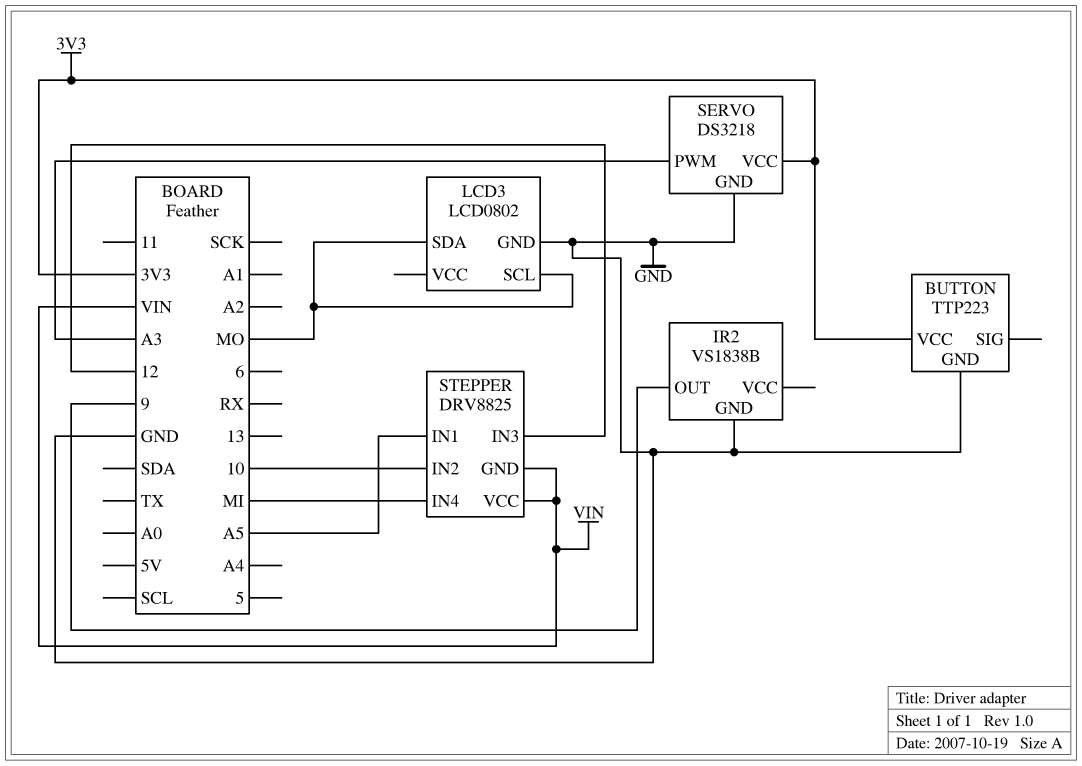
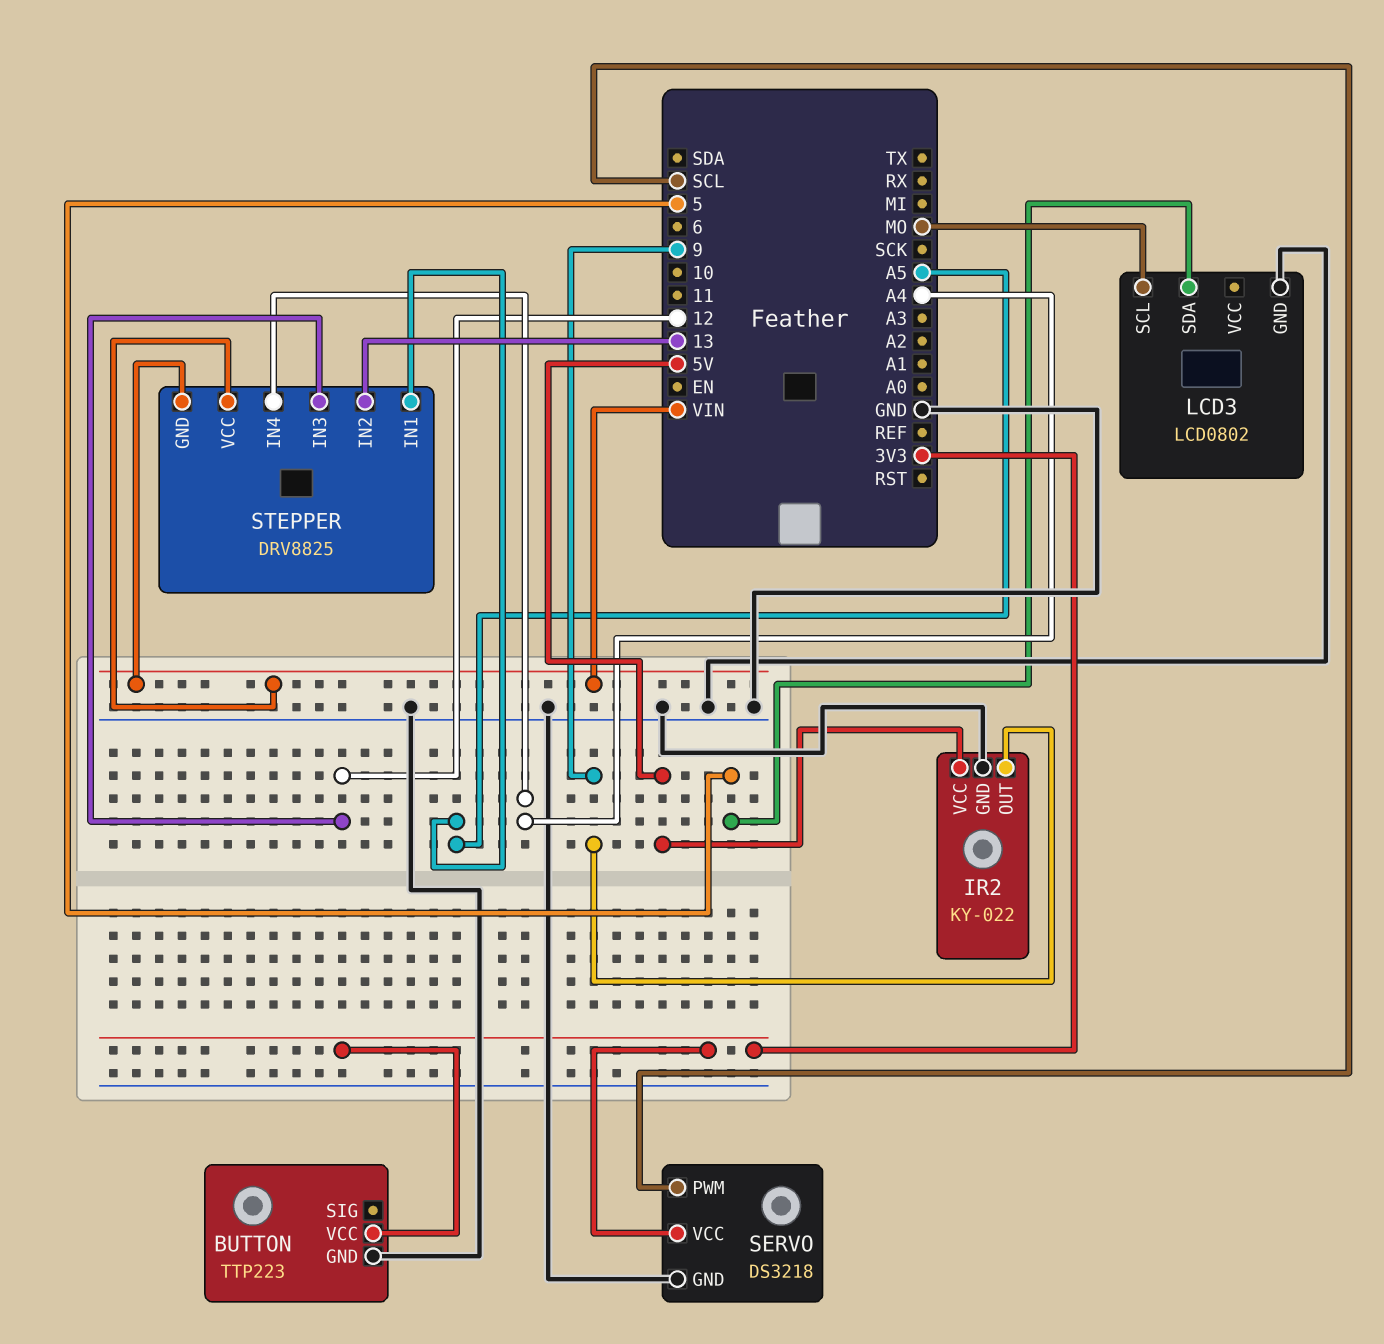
IR2: VS1838B -> KY-022
IR2 pin VCC: none -> 5V
LCD3 pin SDA: MO -> 5
SERVO pin PWM: A3 -> SCL
STEPPER pin IN2: 10 -> 13
STEPPER pin IN4: MI -> A4

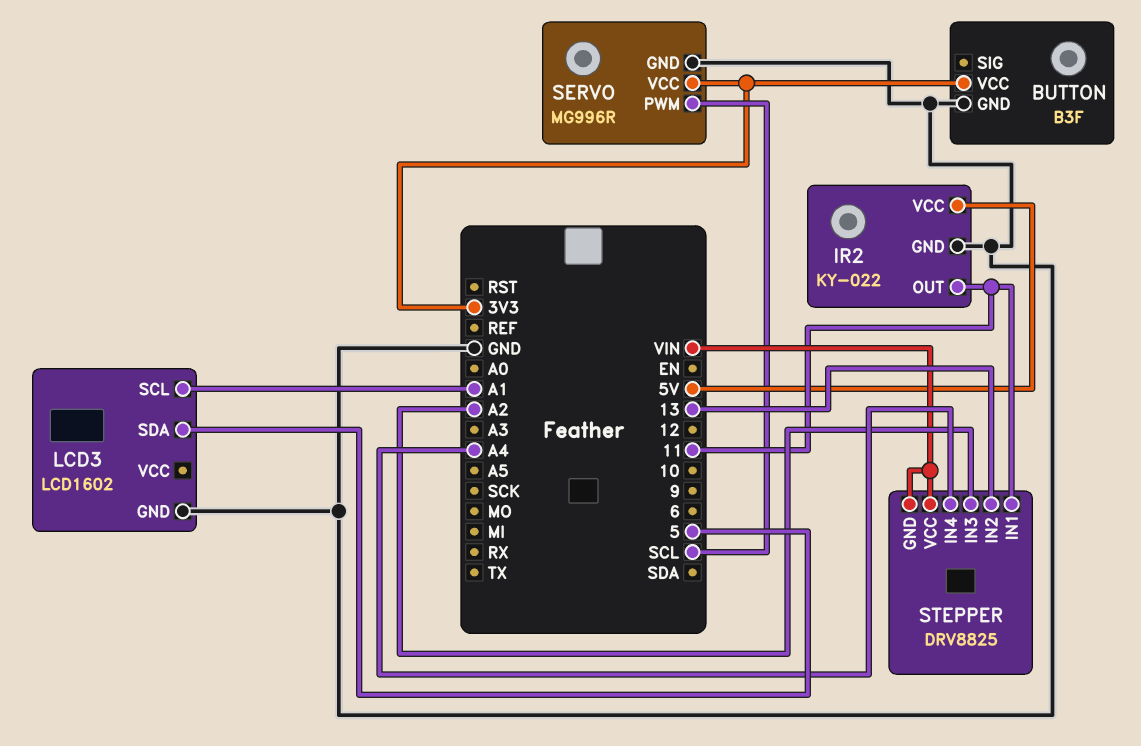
BUTTON: TTP223 -> B3F
IR2 pin OUT: 9 -> 11
LCD3: LCD0802 -> LCD1602
LCD3 pin SCL: MO -> A1
SERVO: DS3218 -> MG996R
STEPPER pin IN1: A5 -> 11
STEPPER pin IN3: 12 -> A2

